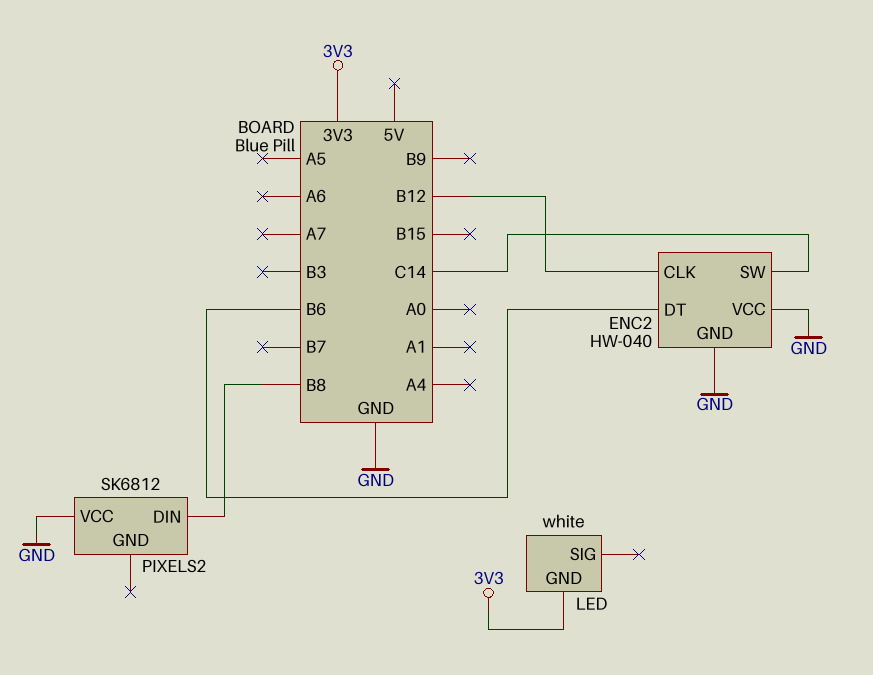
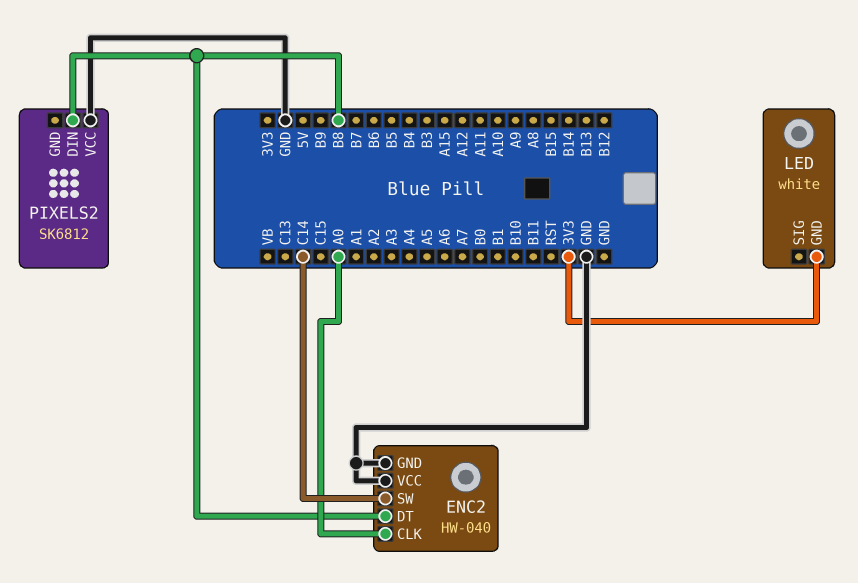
ENC2 pin CLK: B12 -> A0
ENC2 pin DT: B6 -> B8

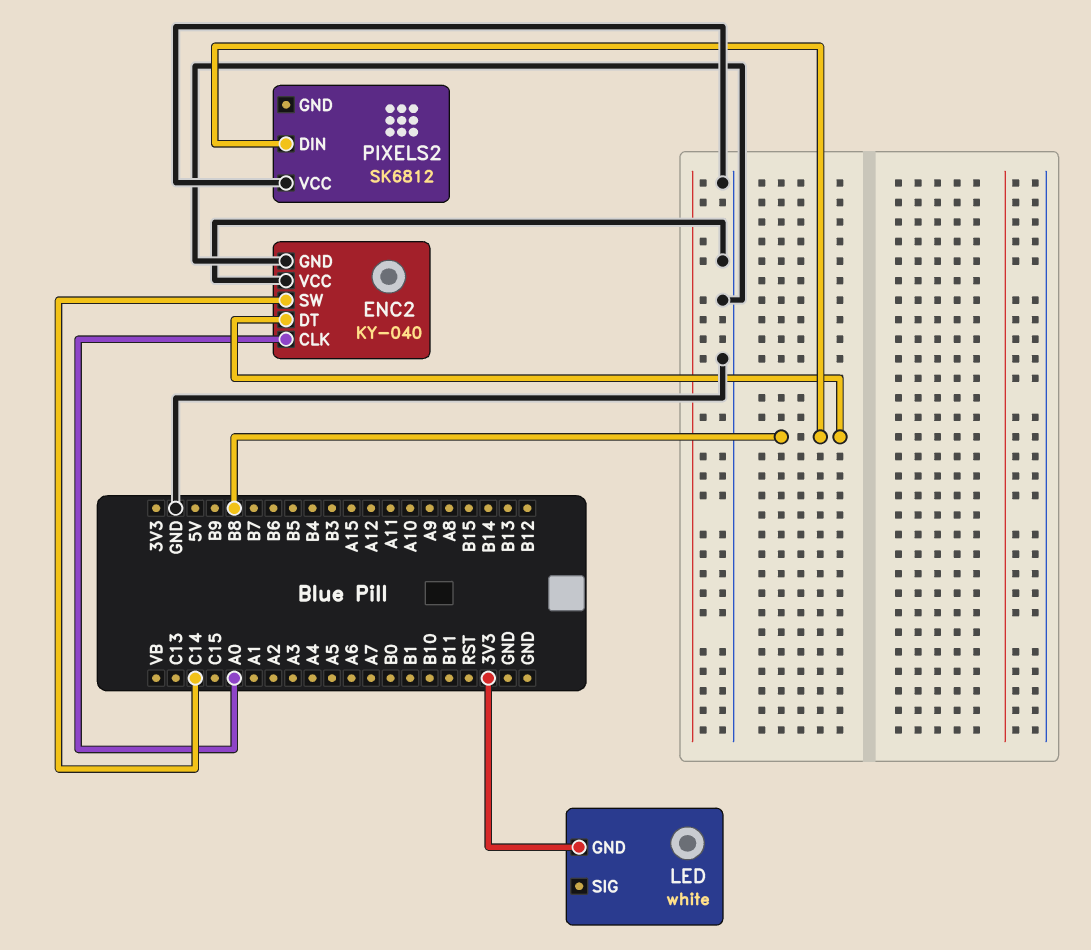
ENC2: HW-040 -> KY-040

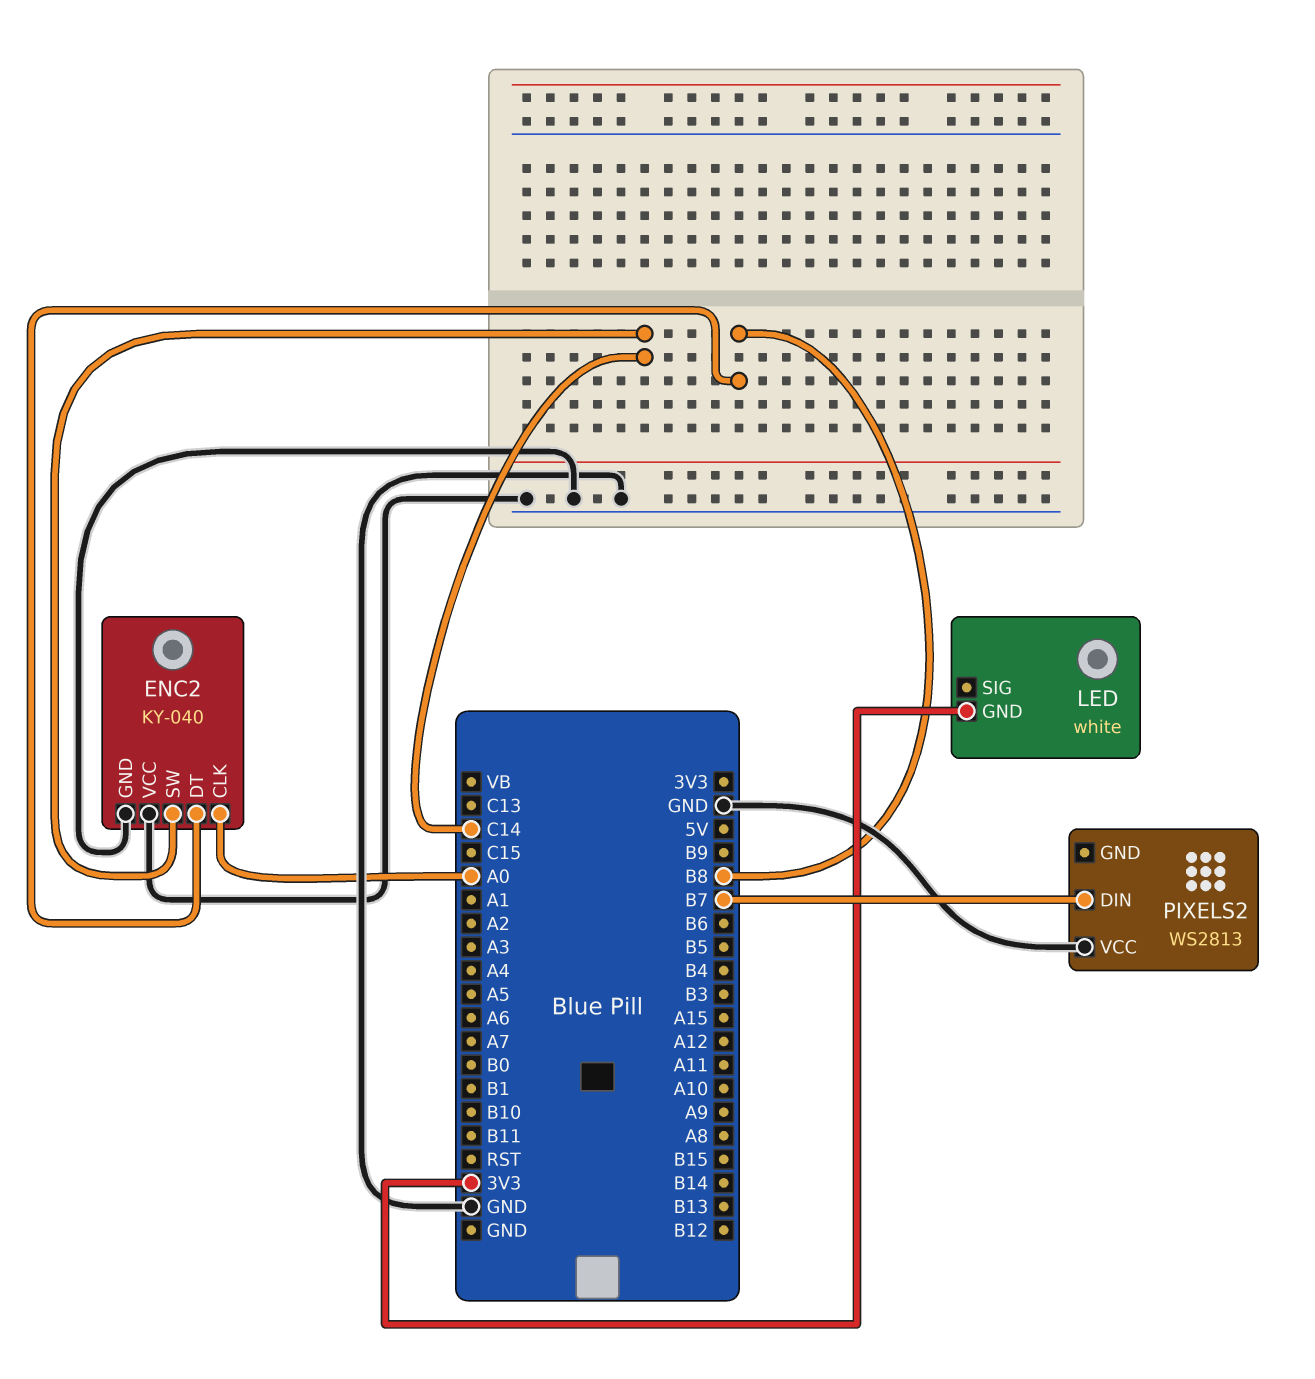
PIXELS2: SK6812 -> WS2813
PIXELS2 pin DIN: B8 -> B7

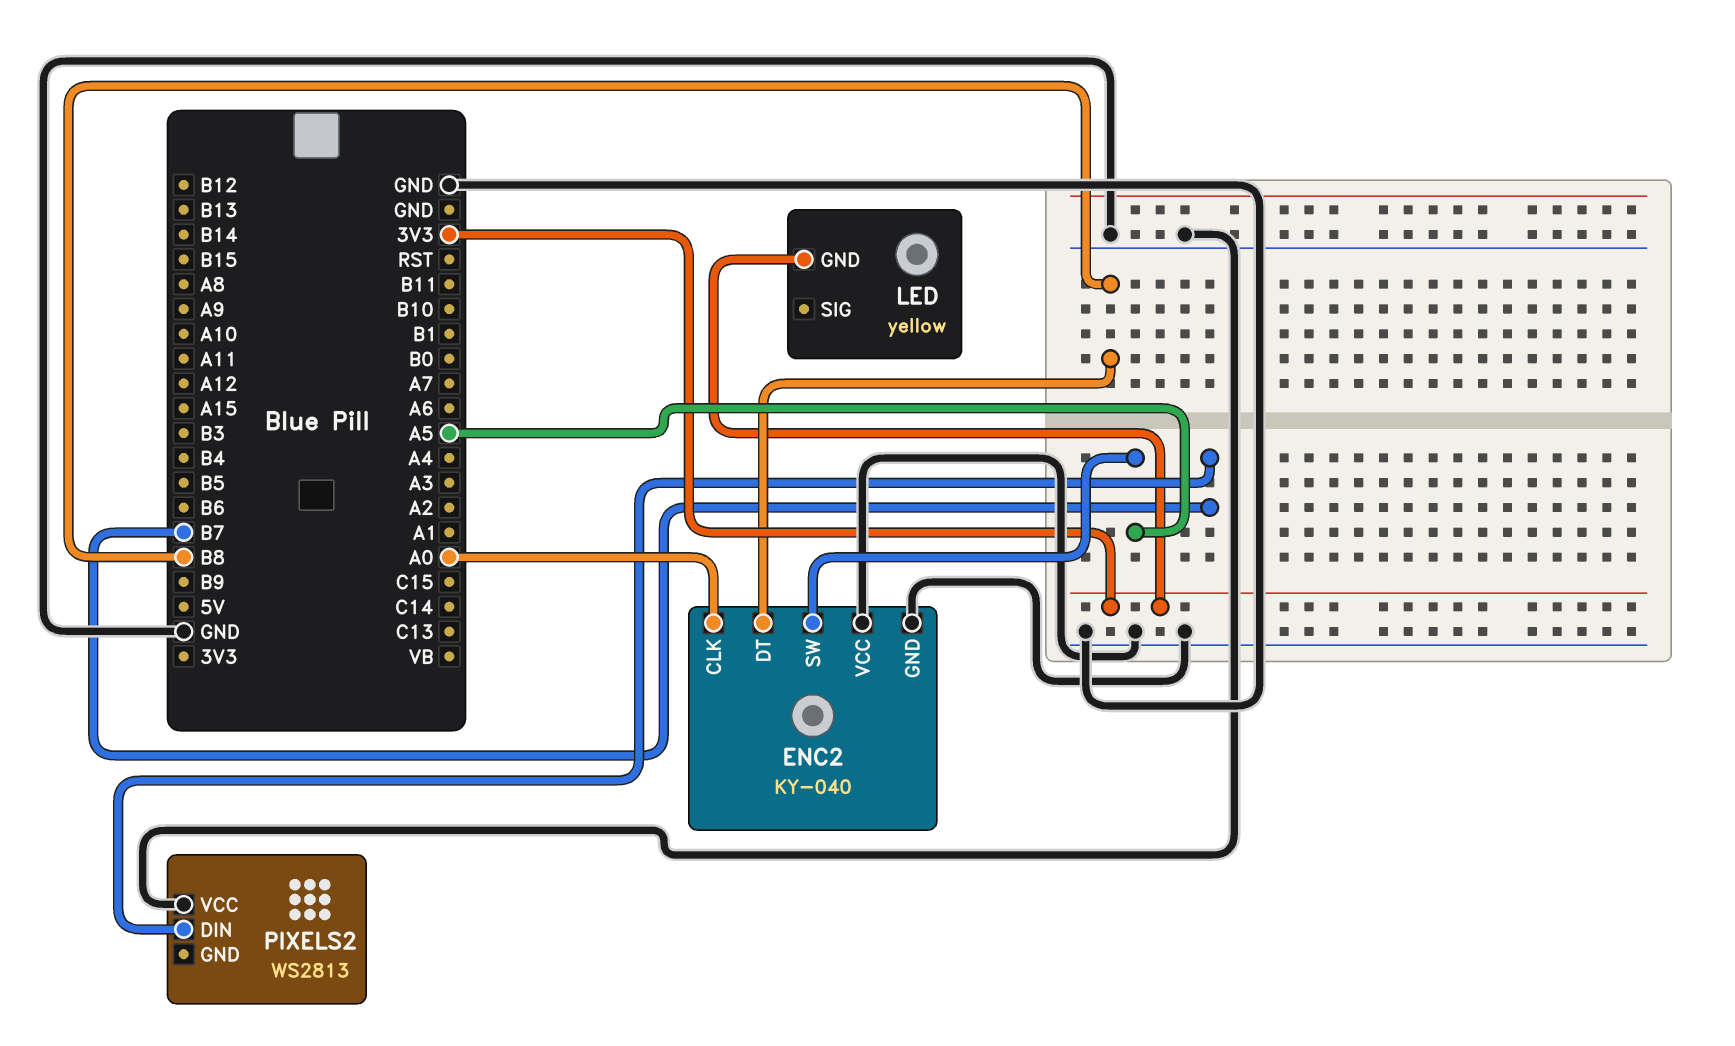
ENC2 pin SW: C14 -> A5
LED: white -> yellow

